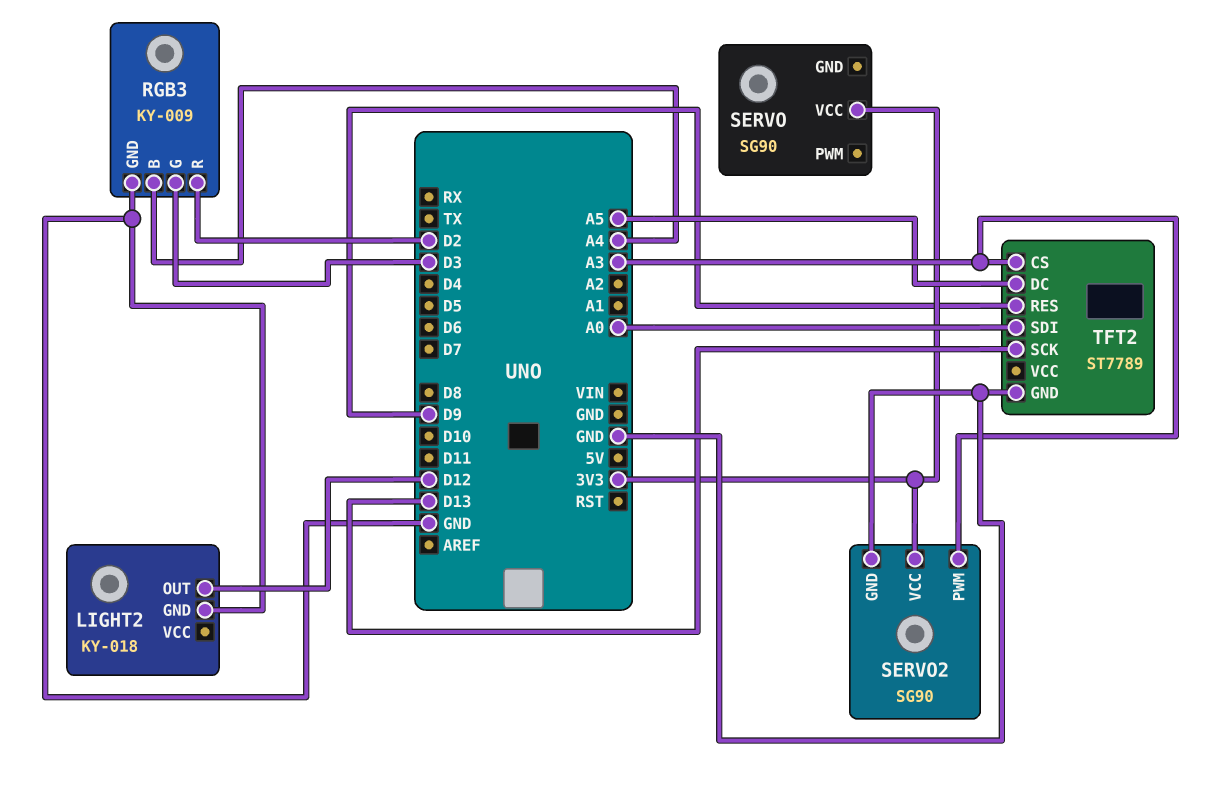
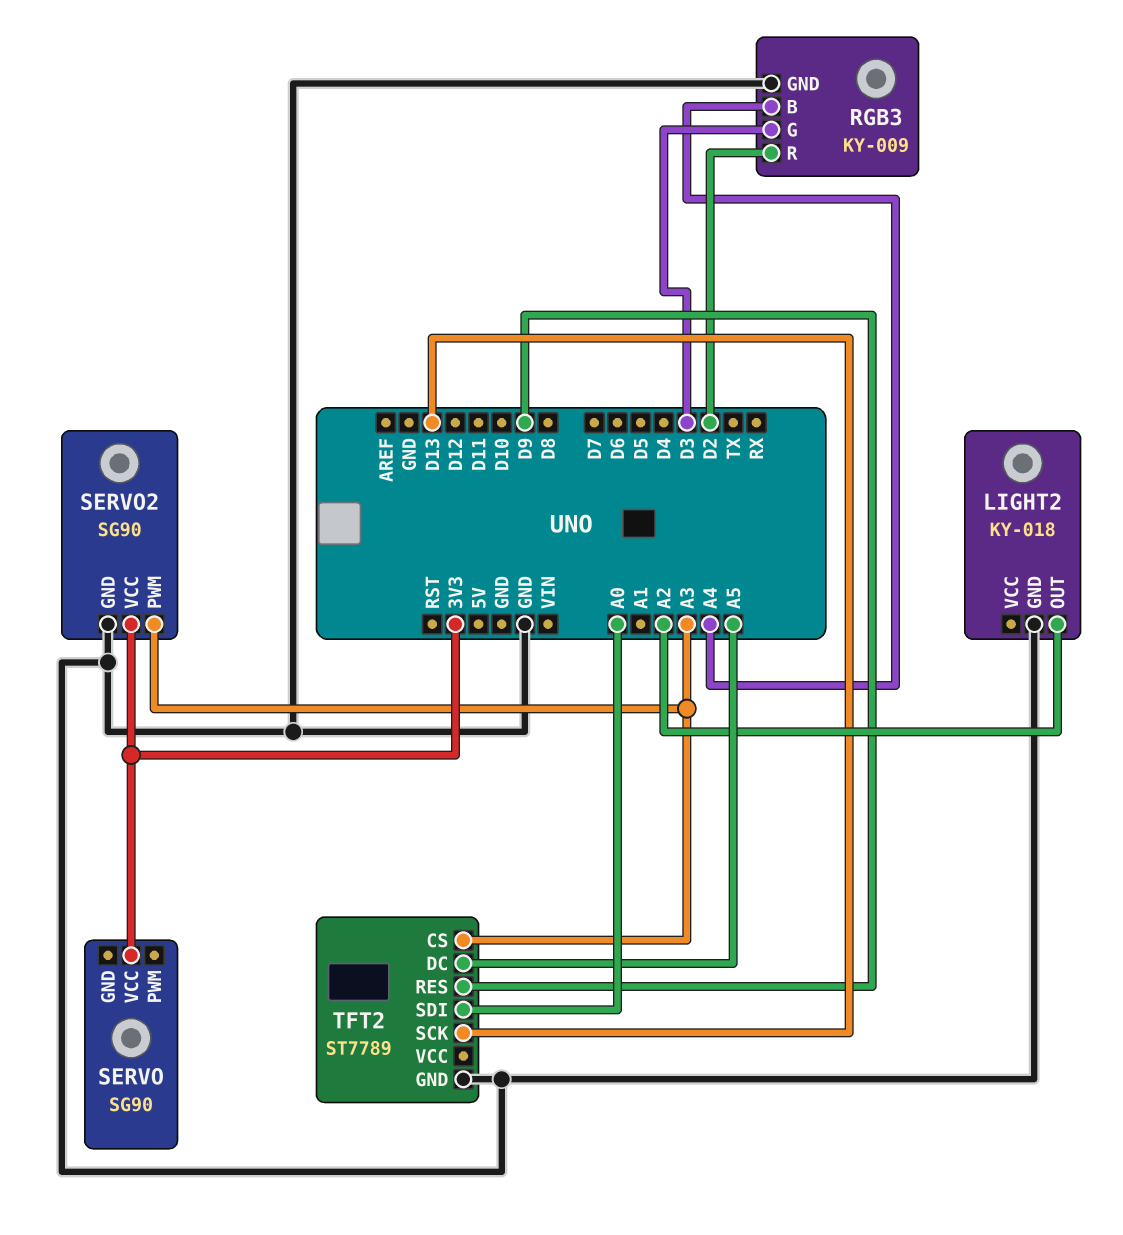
LIGHT2 pin OUT: D12 -> A2

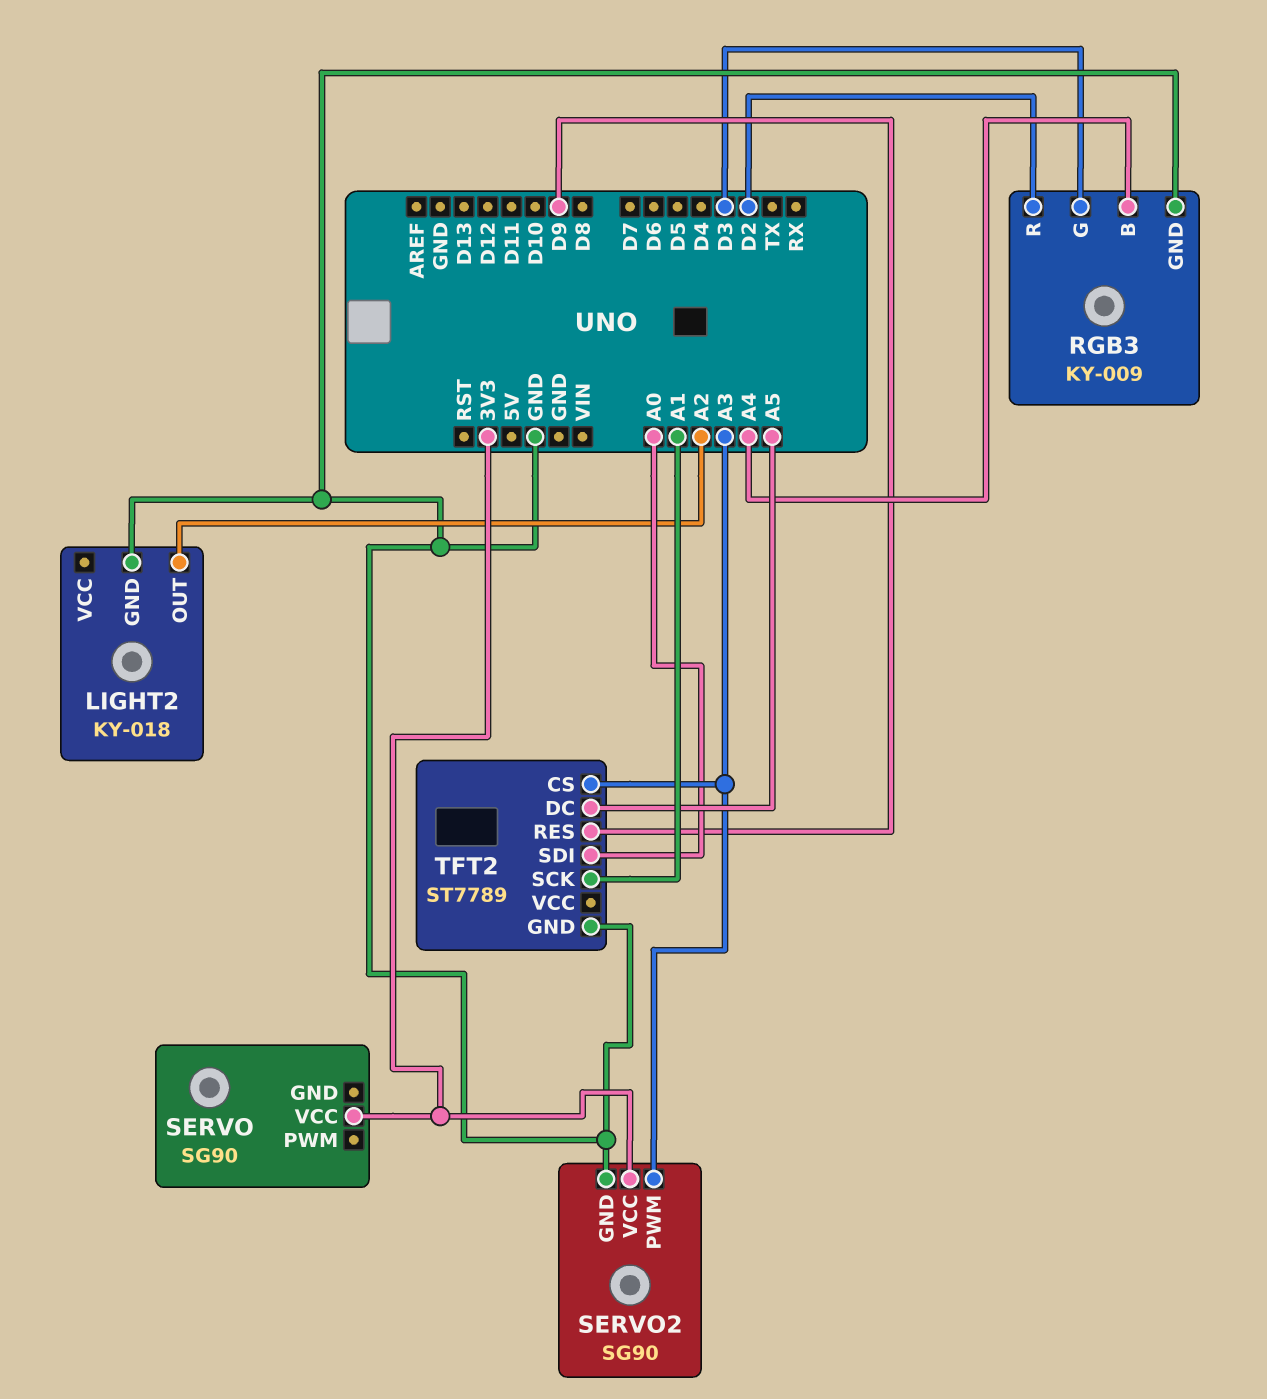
TFT2 pin SCK: D13 -> A1

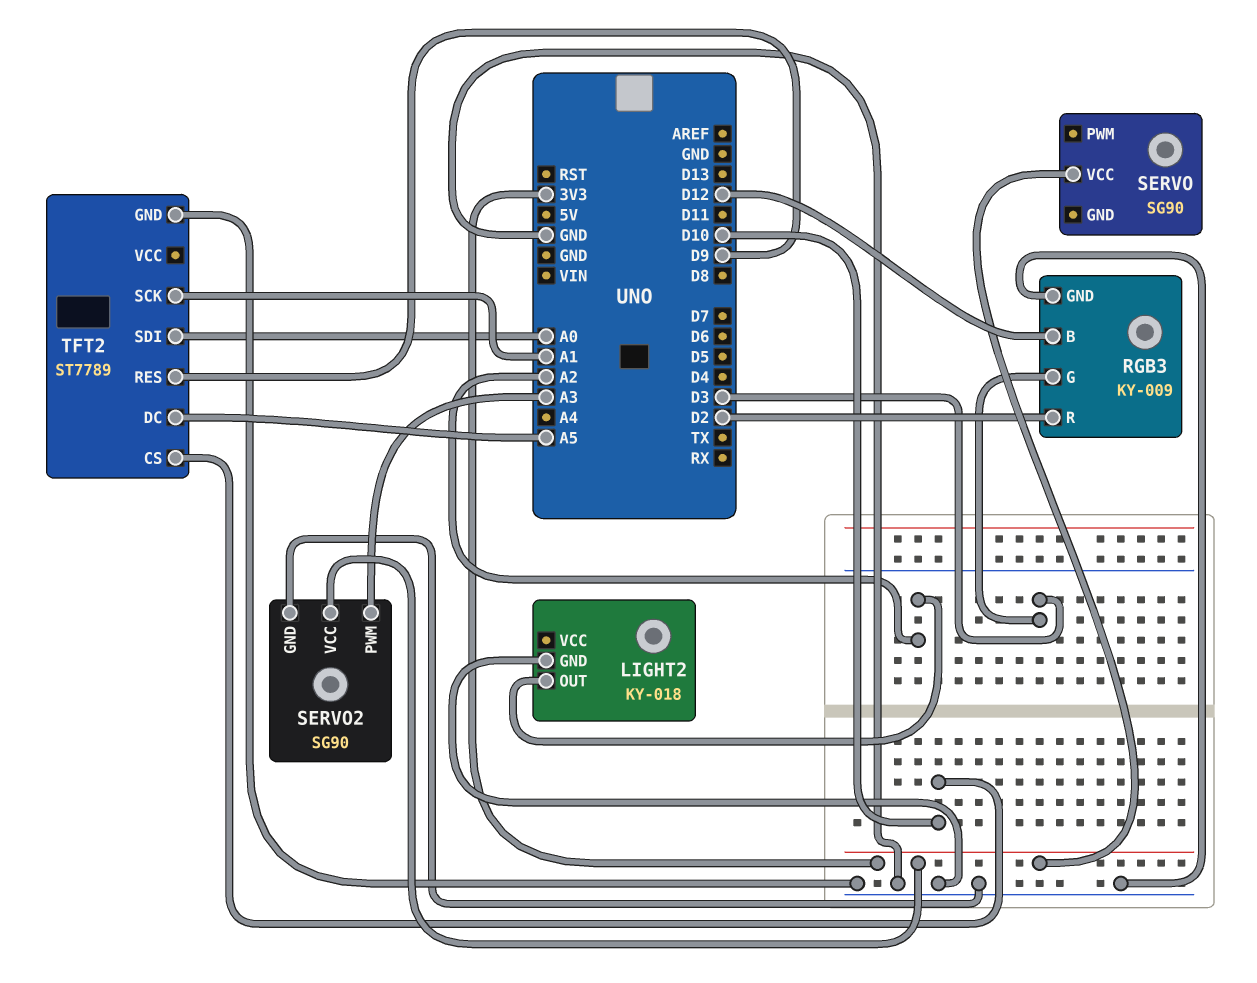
RGB3 pin B: A4 -> D12
TFT2 pin CS: A3 -> D10

